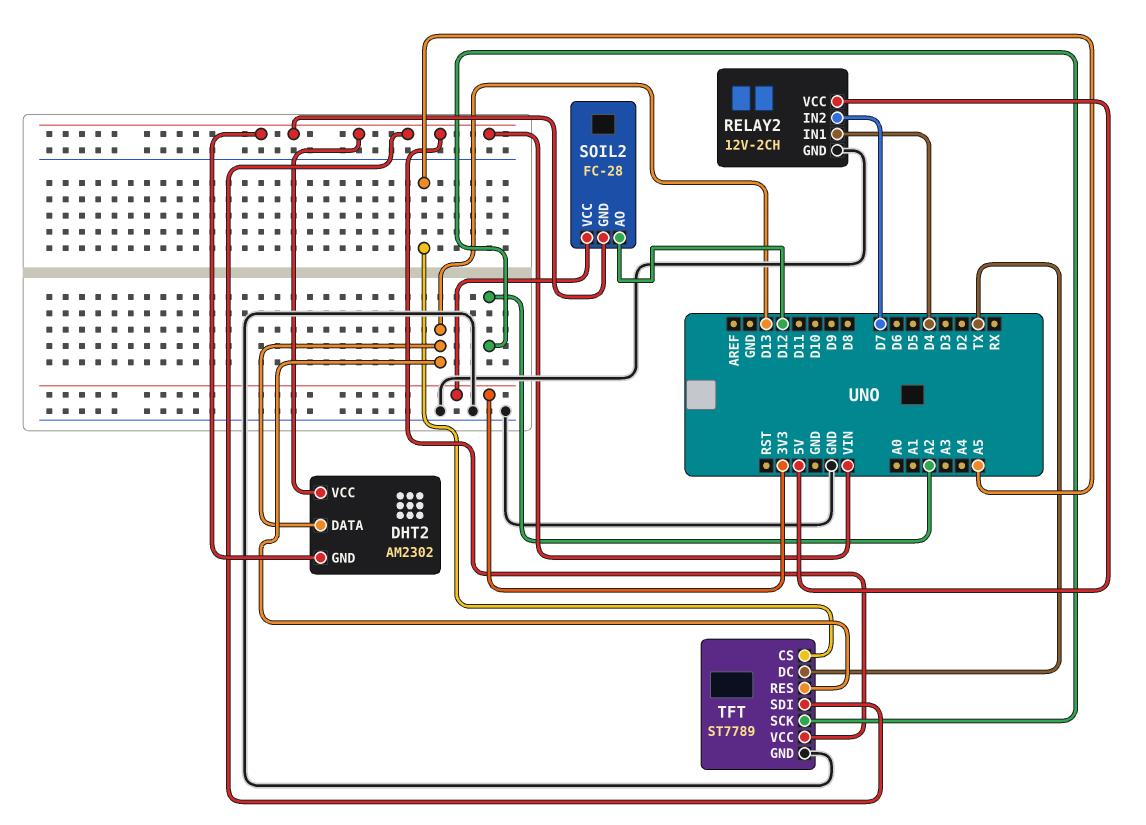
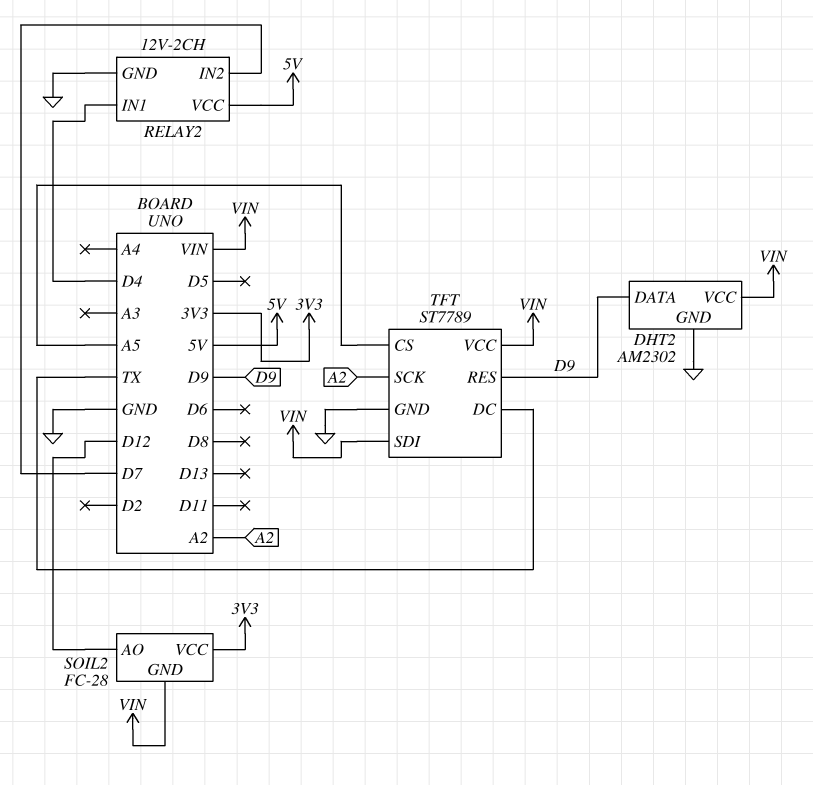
DHT2 pin DATA: D13 -> D9
DHT2 pin GND: VIN -> GND
TFT pin RES: D13 -> D9

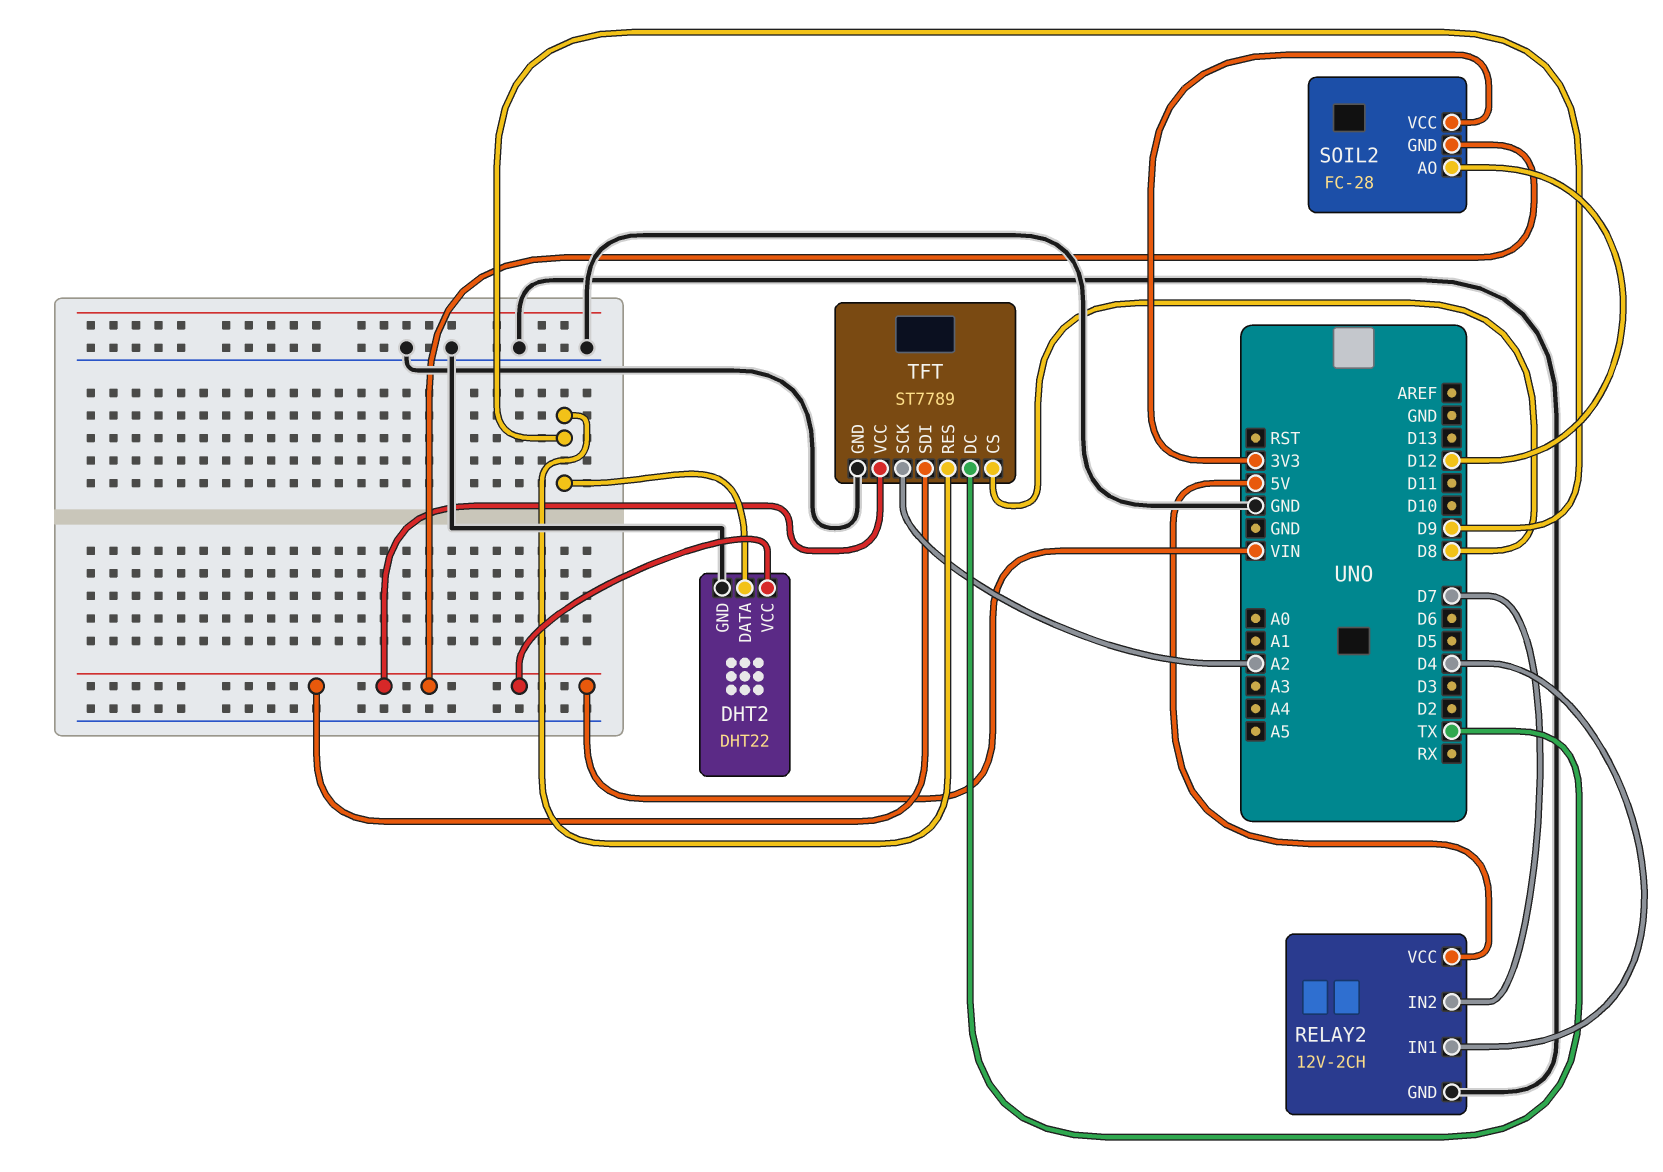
DHT2: AM2302 -> DHT22
TFT pin CS: A5 -> D8

